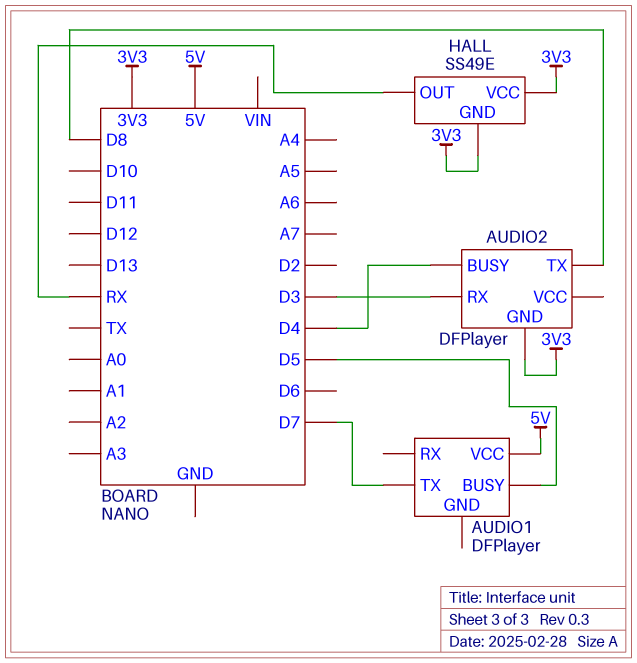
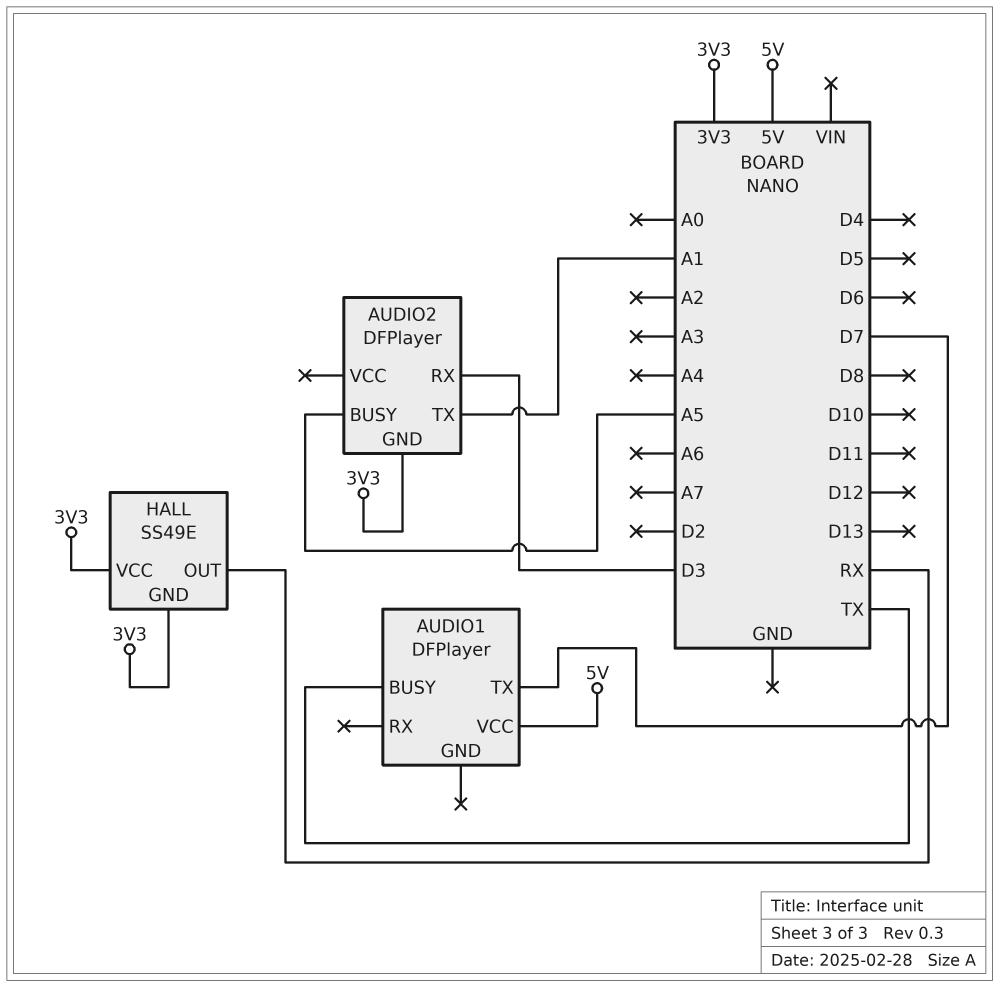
AUDIO1 pin BUSY: D5 -> TX
AUDIO2 pin BUSY: D4 -> A5
AUDIO2 pin TX: D8 -> A1

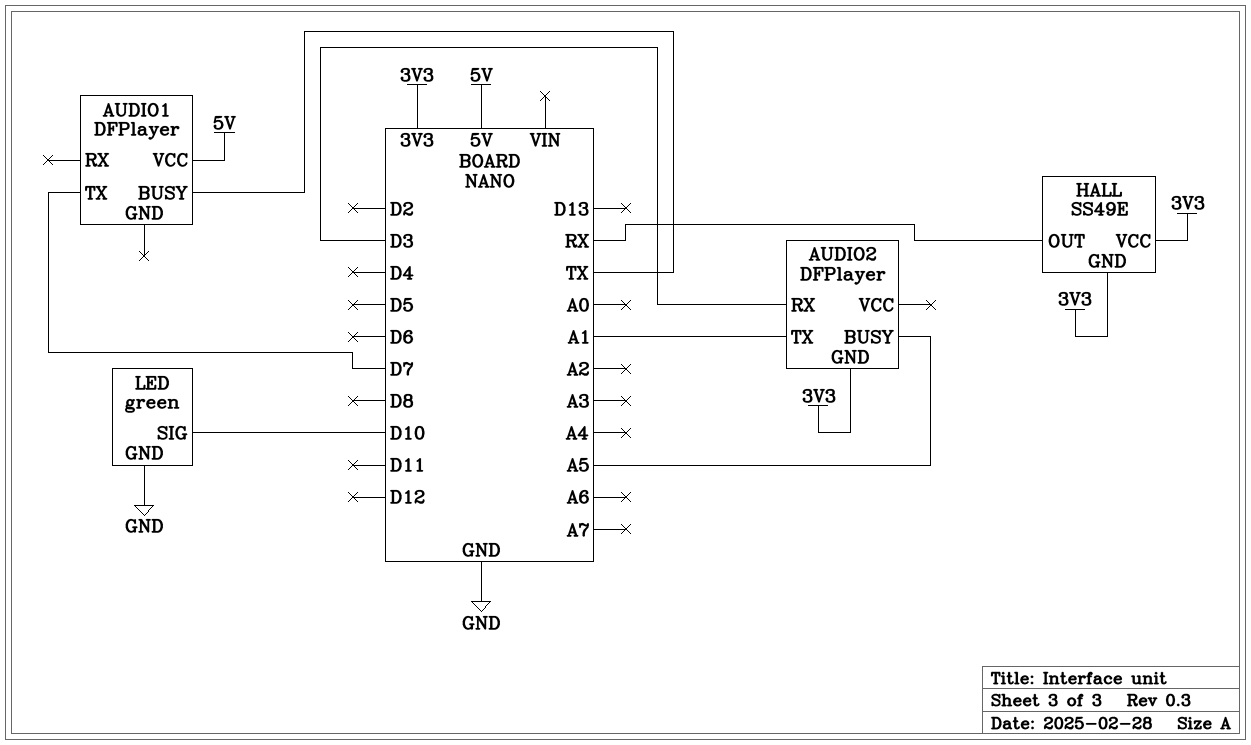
LED: none -> green
LED pin GND: none -> GND
LED pin SIG: none -> D10

